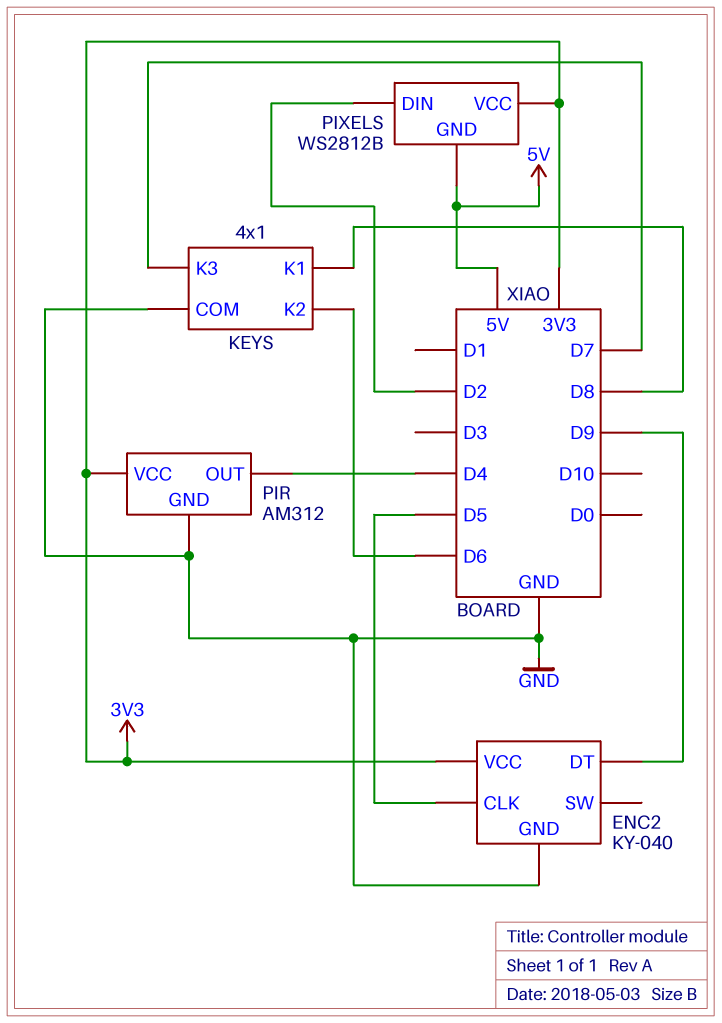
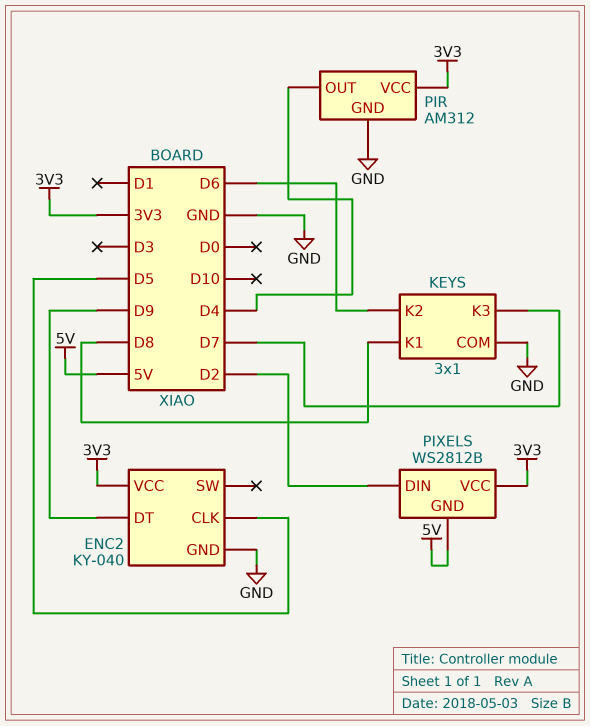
KEYS: 4x1 -> 3x1

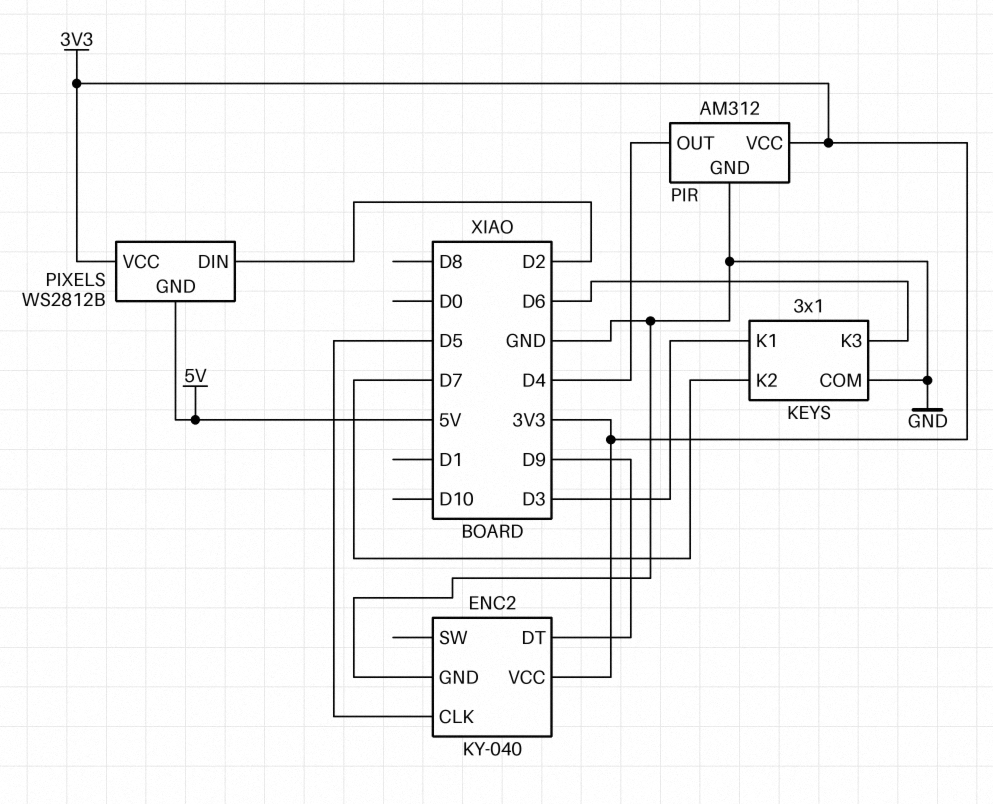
KEYS pin K1: D8 -> D3
KEYS pin K2: D6 -> D7
KEYS pin K3: D7 -> D6

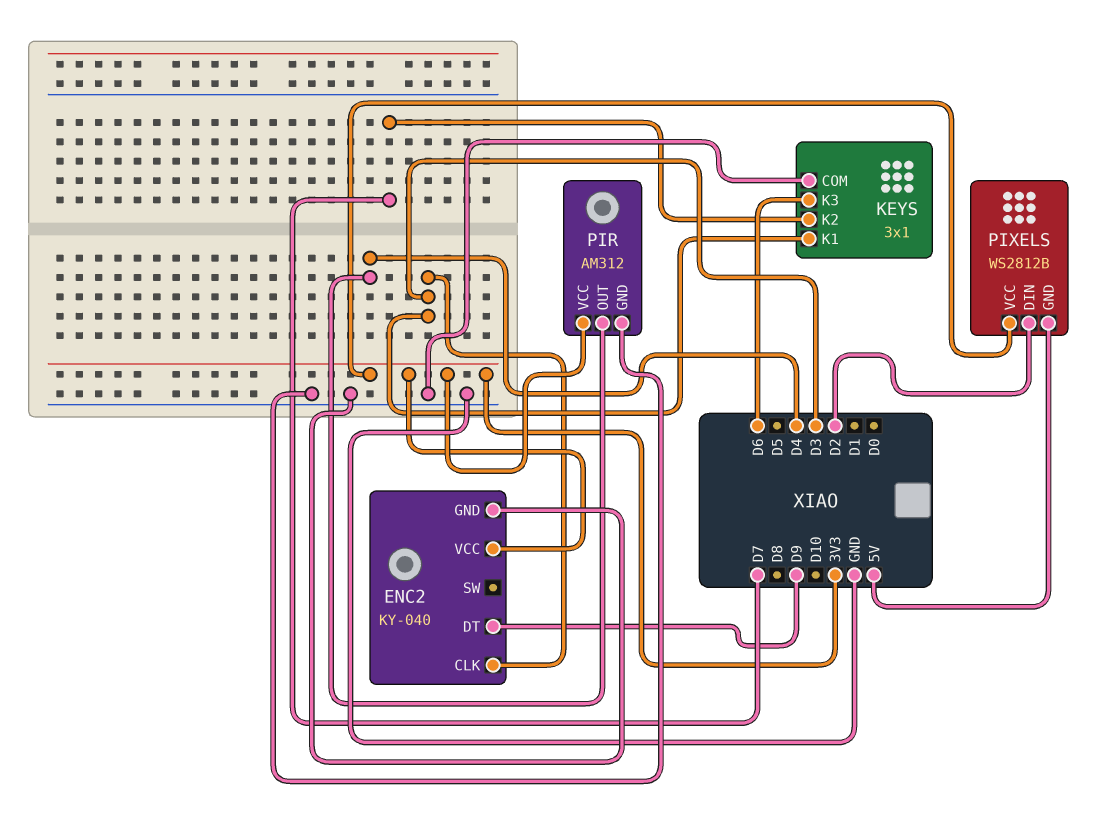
ENC2 pin CLK: D5 -> D3

